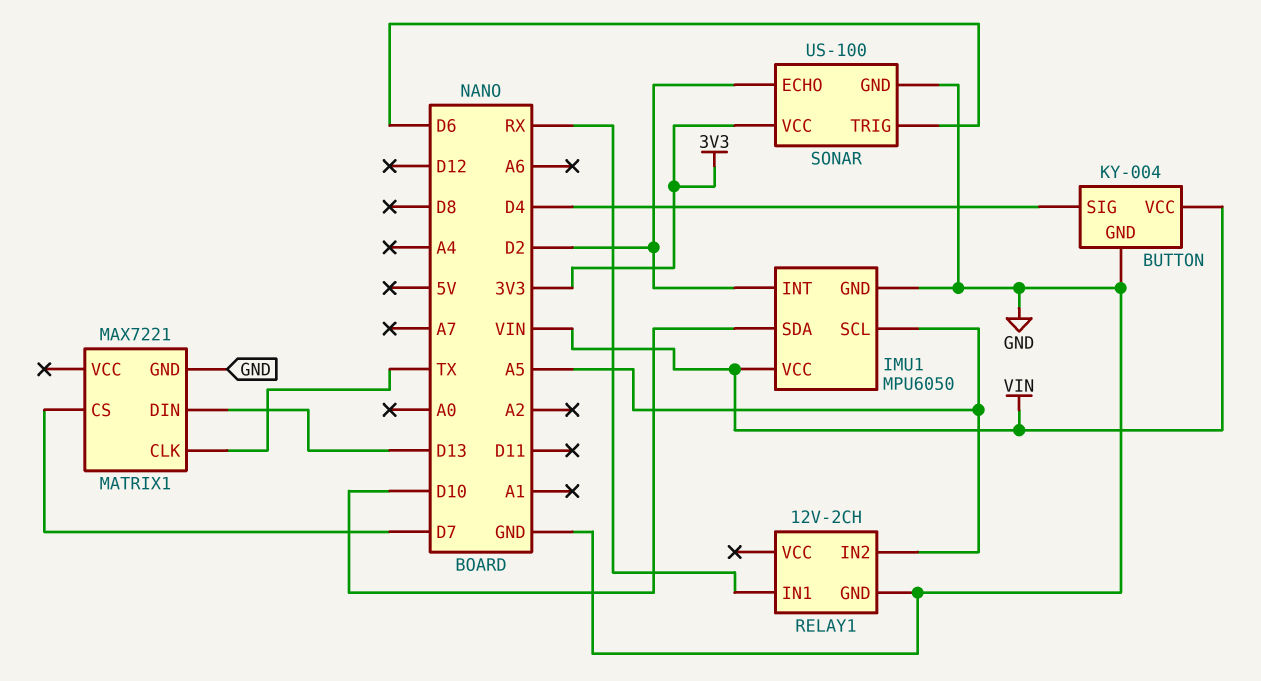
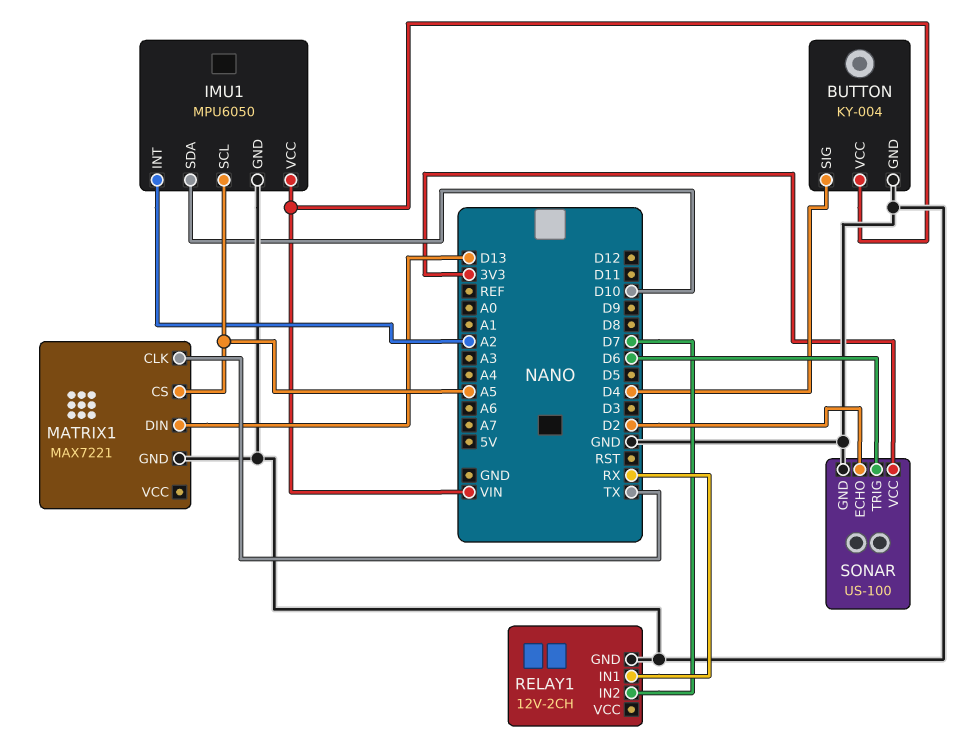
IMU1 pin INT: D2 -> A2
MATRIX1 pin CS: D7 -> A5
RELAY1 pin IN2: A5 -> D7

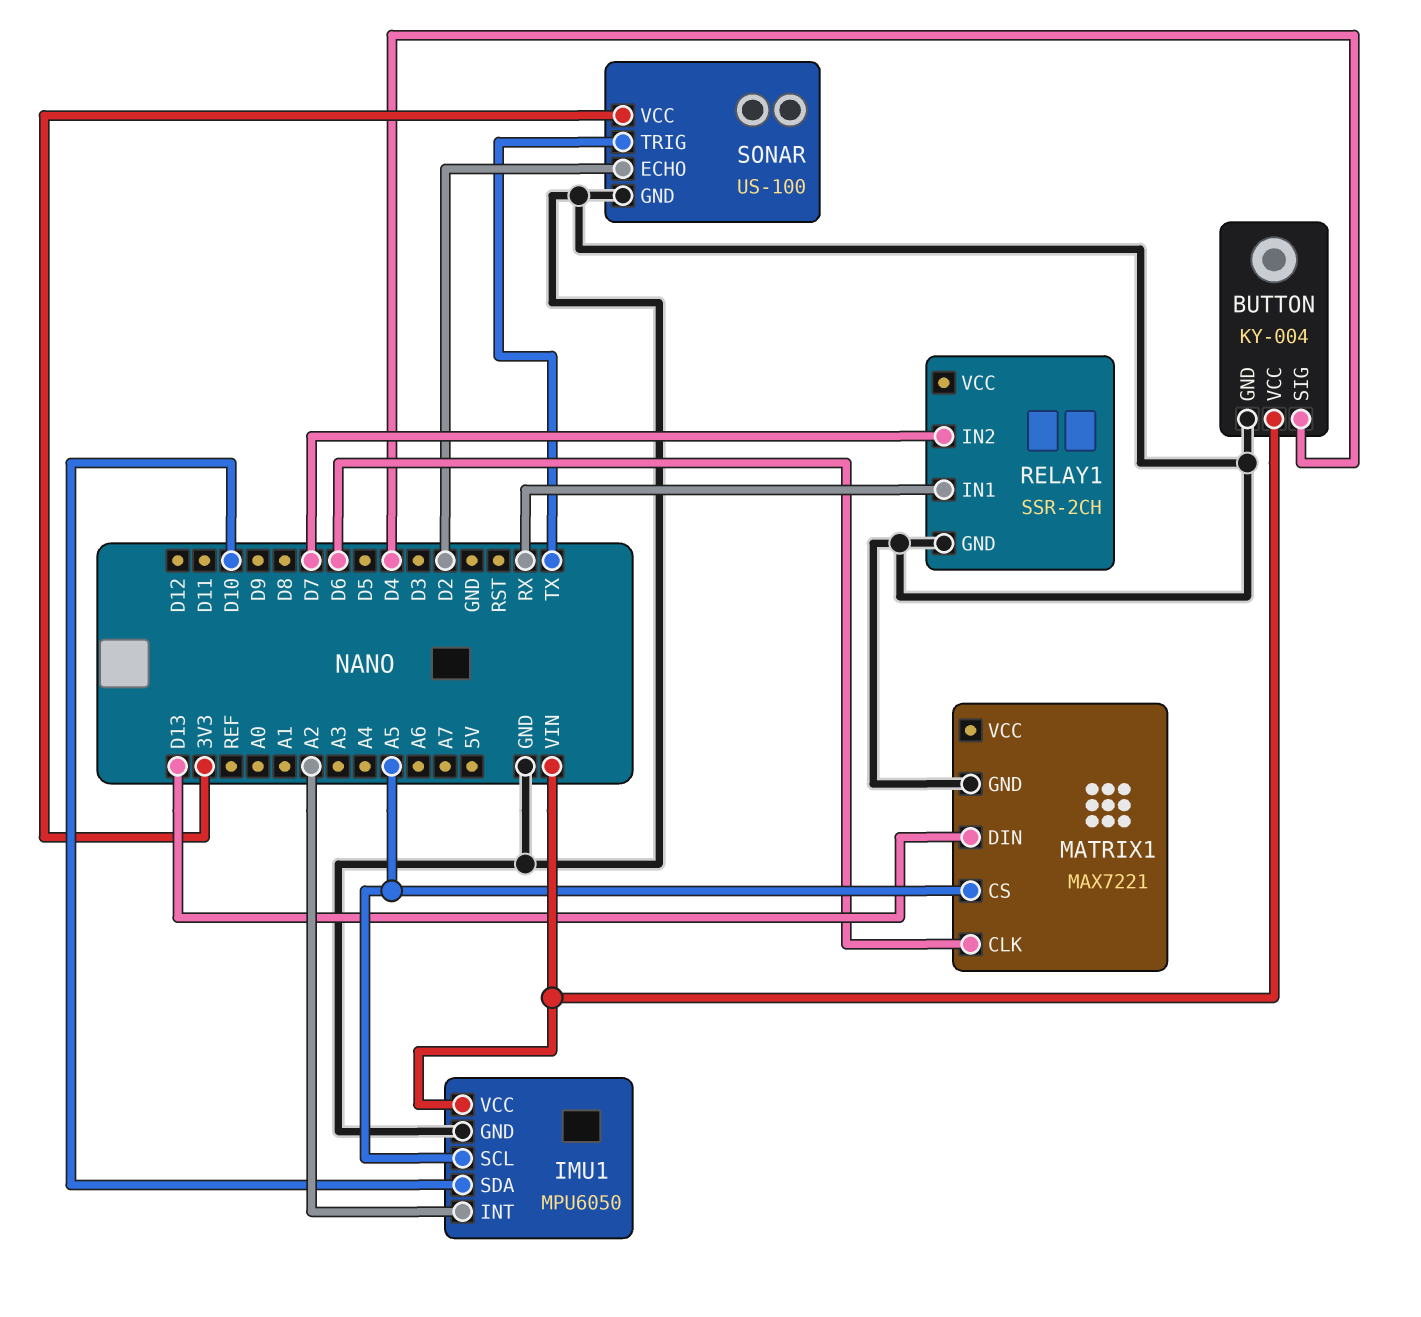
MATRIX1 pin CLK: TX -> D6
RELAY1: 12V-2CH -> SSR-2CH
SONAR pin TRIG: D6 -> TX

